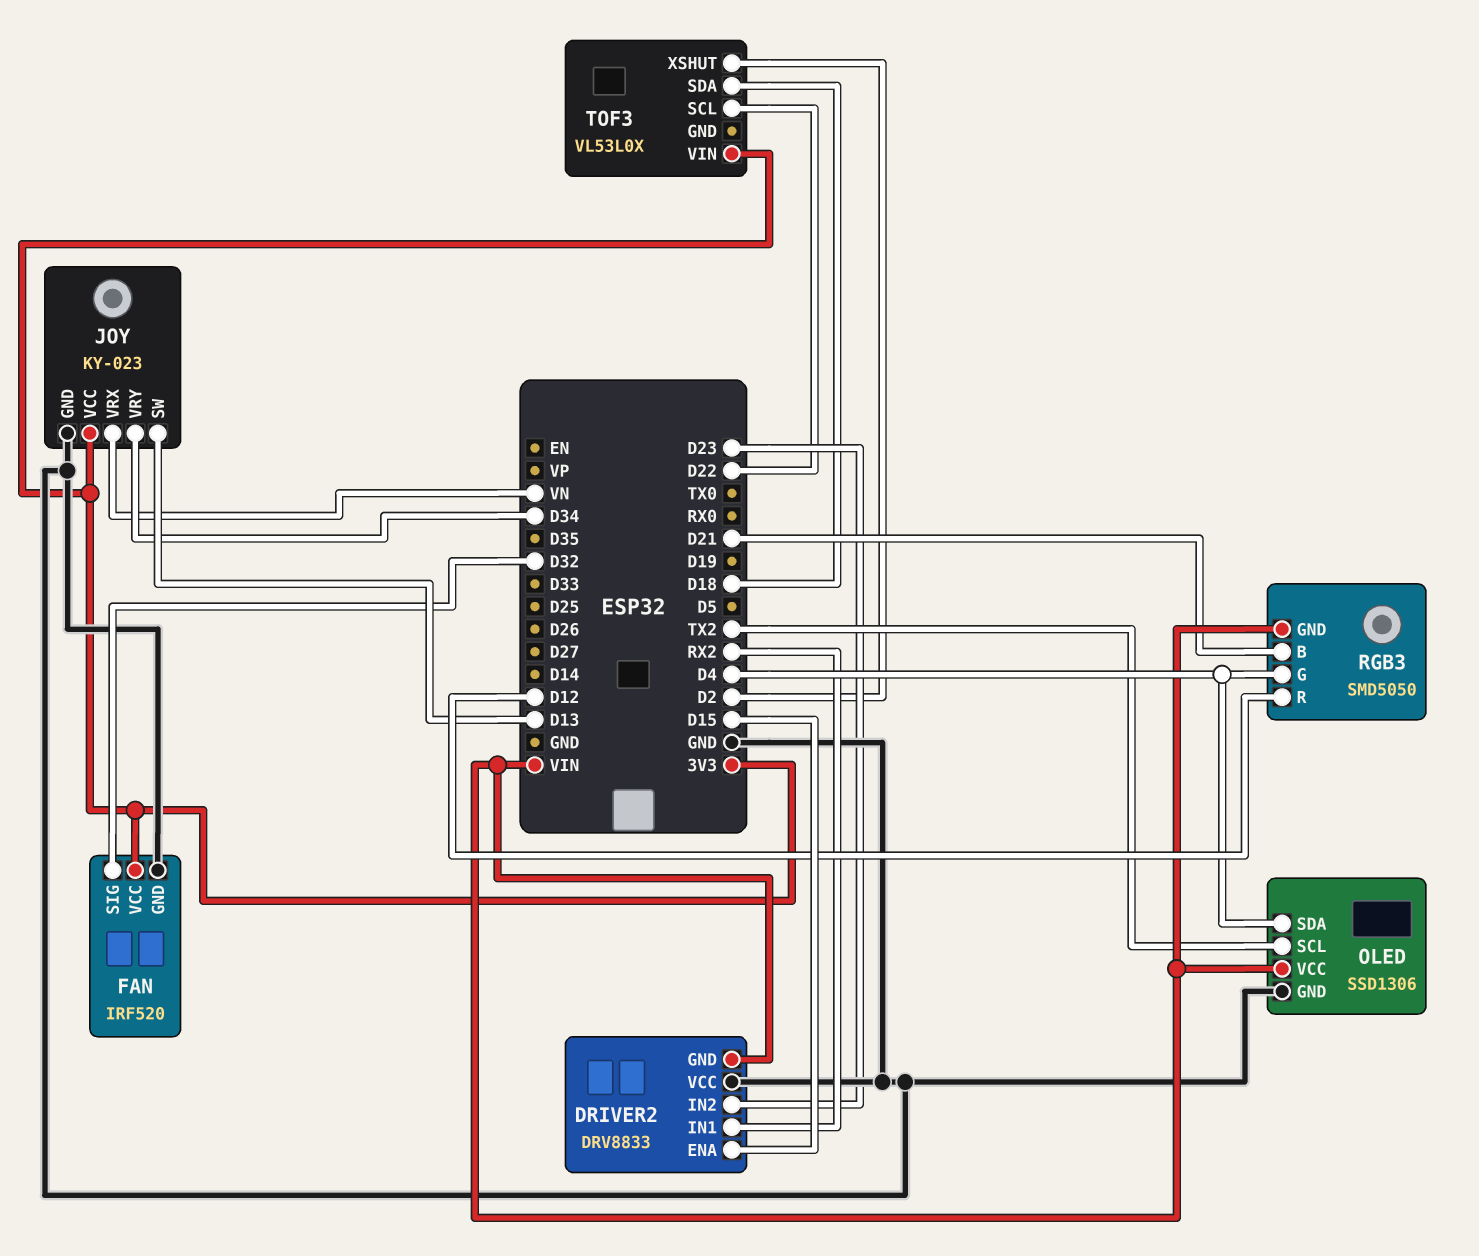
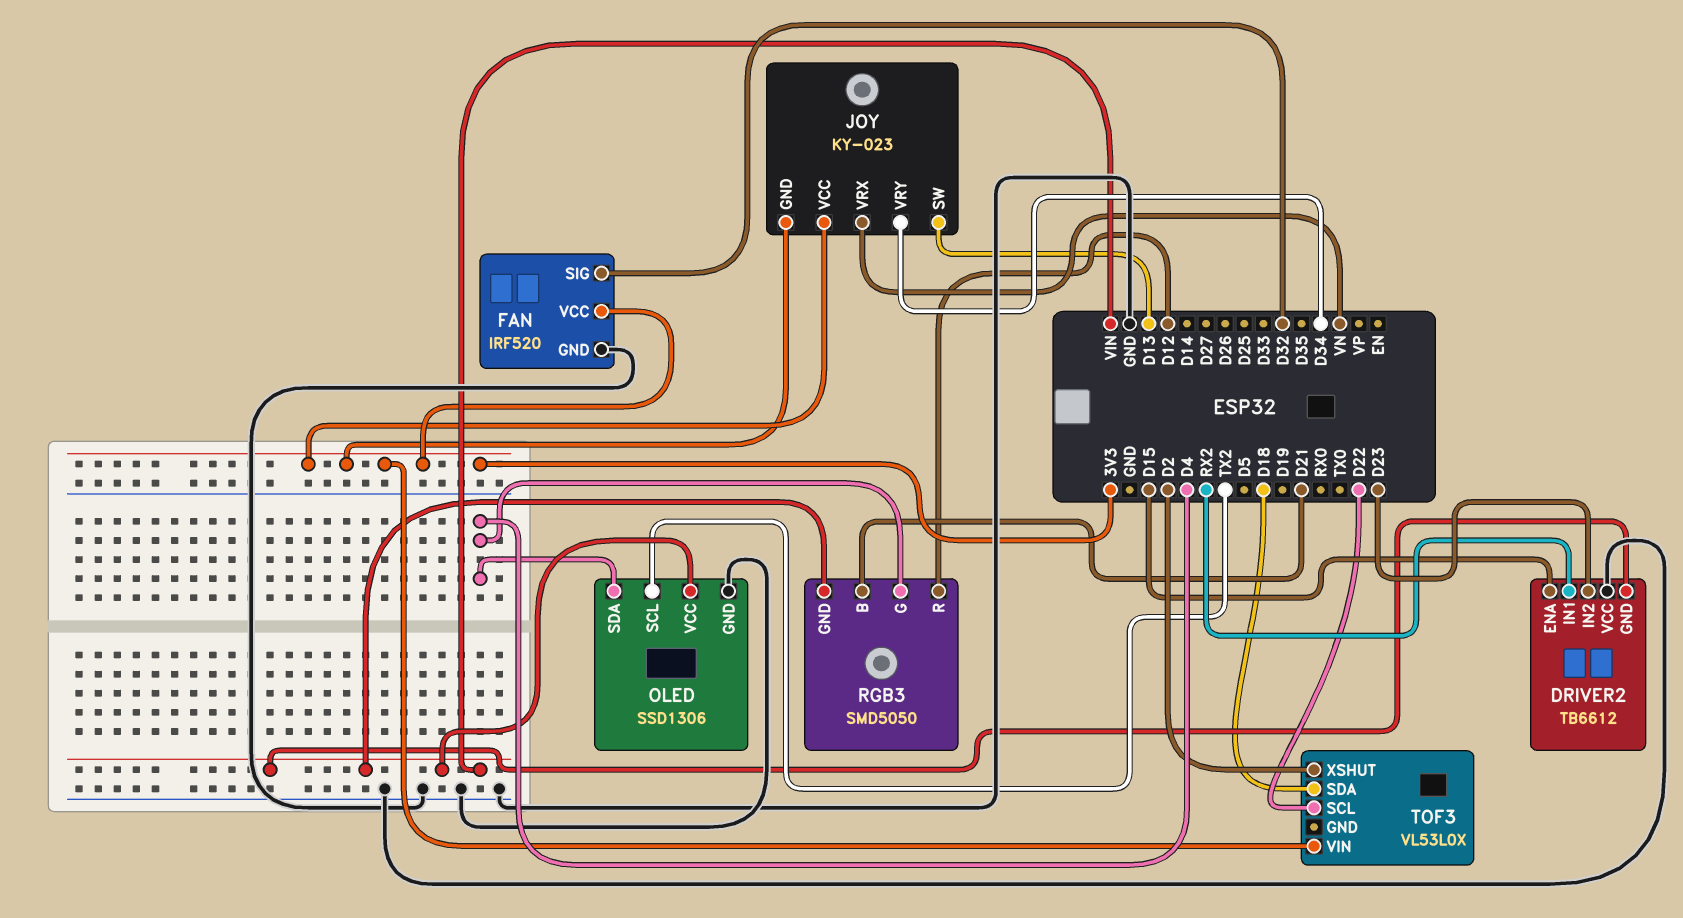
DRIVER2: DRV8833 -> TB6612
JOY pin GND: GND -> 3V3

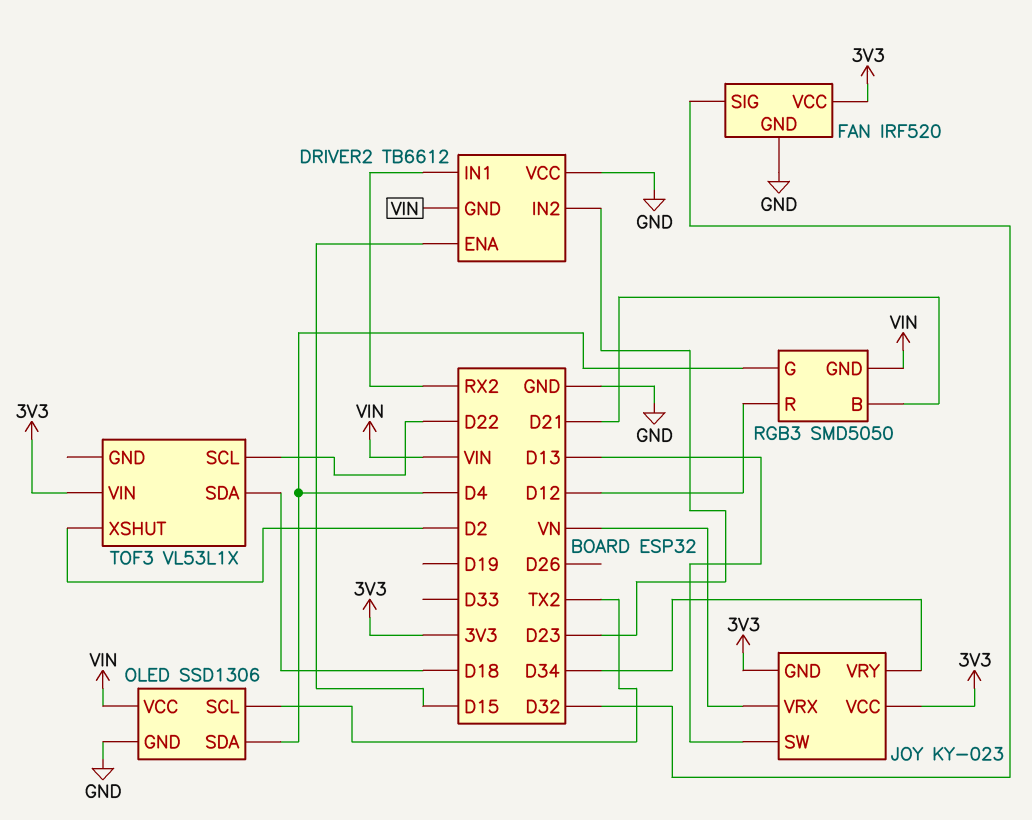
TOF3: VL53L0X -> VL53L1X

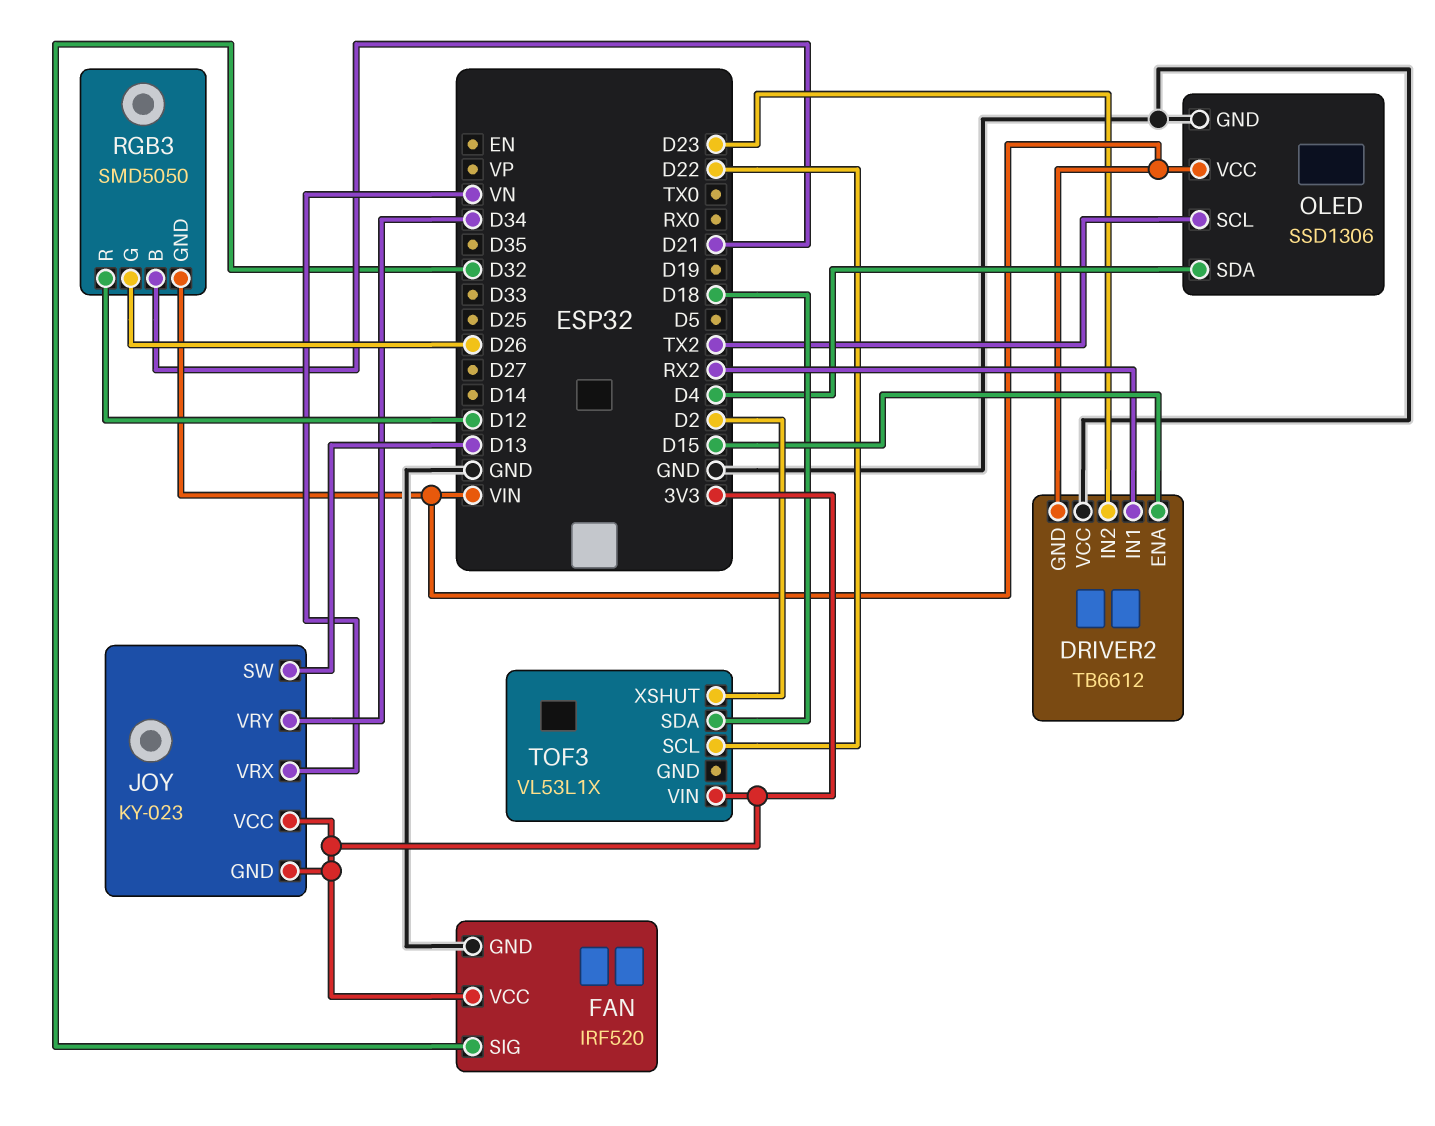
RGB3 pin G: D4 -> D26

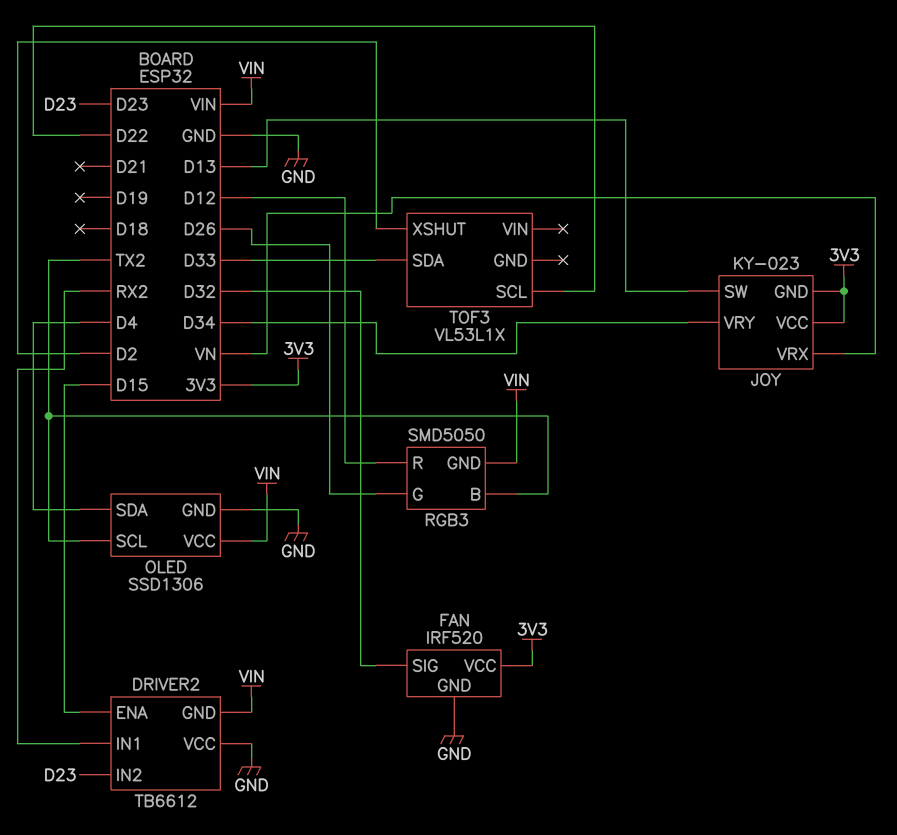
RGB3 pin B: D21 -> TX2
TOF3 pin SDA: D18 -> D33
TOF3 pin VIN: 3V3 -> none

